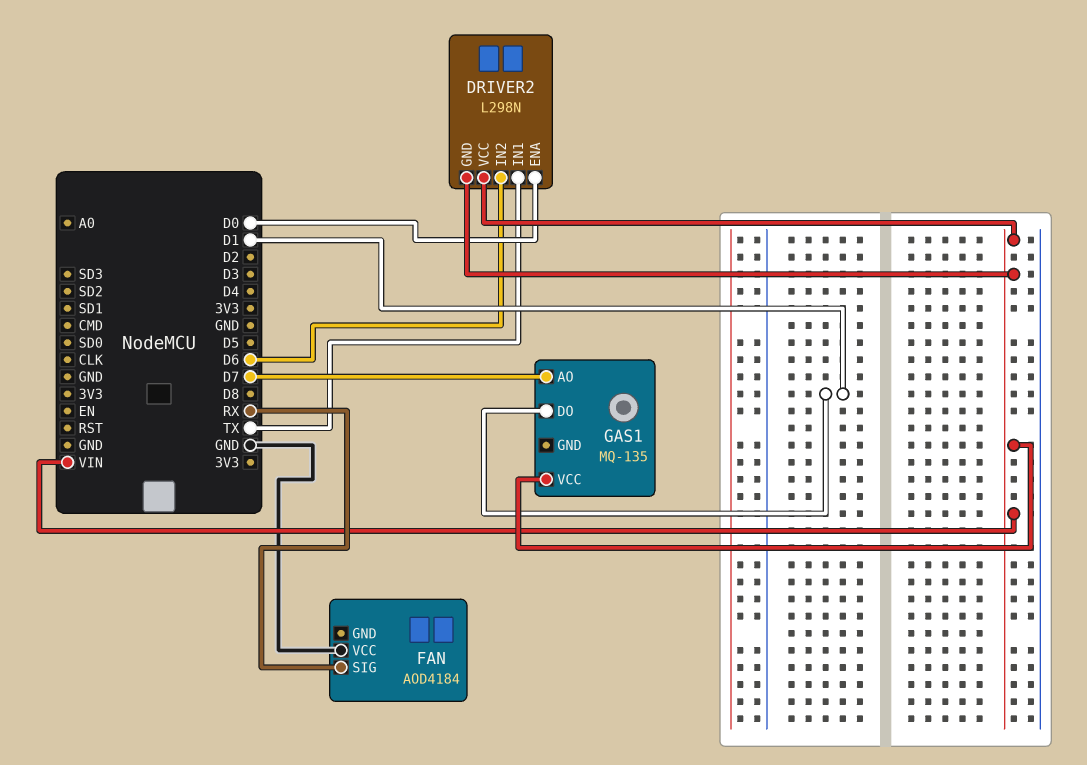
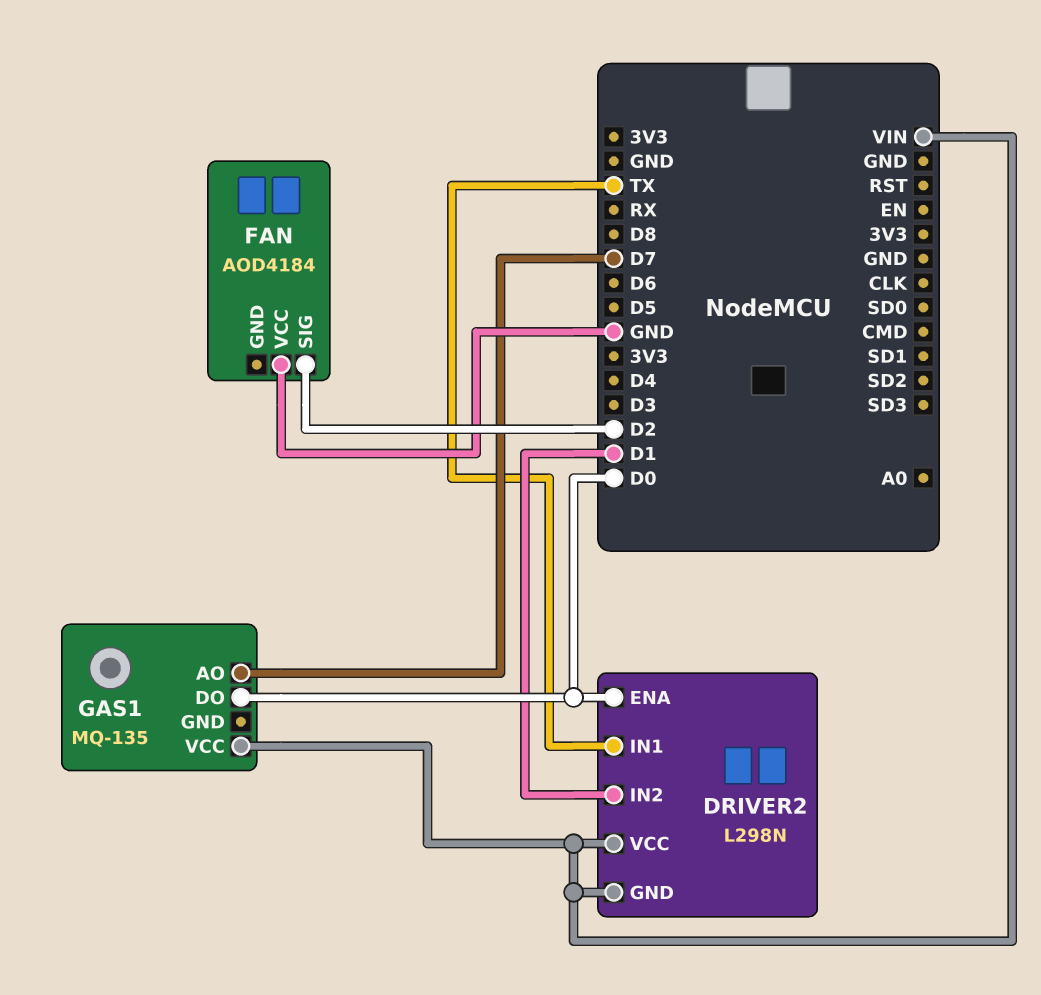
DRIVER2 pin IN2: D6 -> D1
FAN pin SIG: RX -> D2
GAS1 pin DO: D1 -> D0

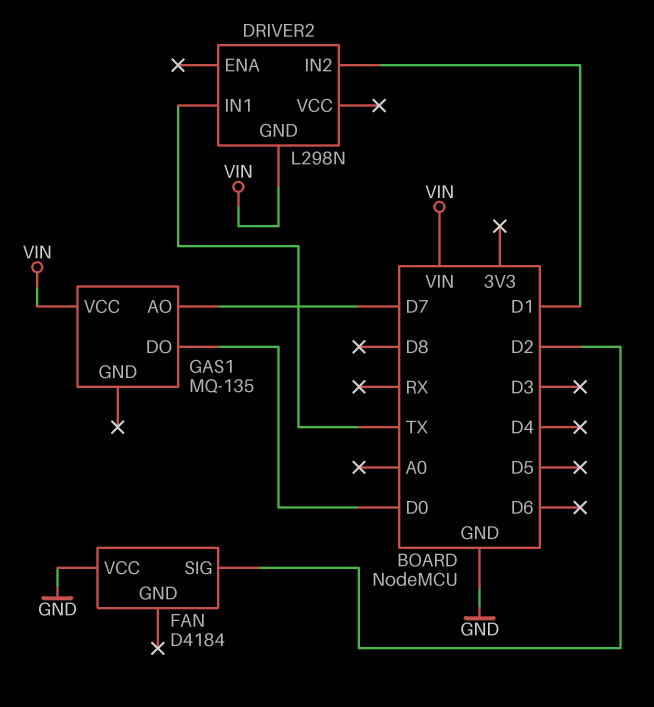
DRIVER2 pin ENA: D0 -> none
DRIVER2 pin VCC: VIN -> none
FAN: AOD4184 -> D4184

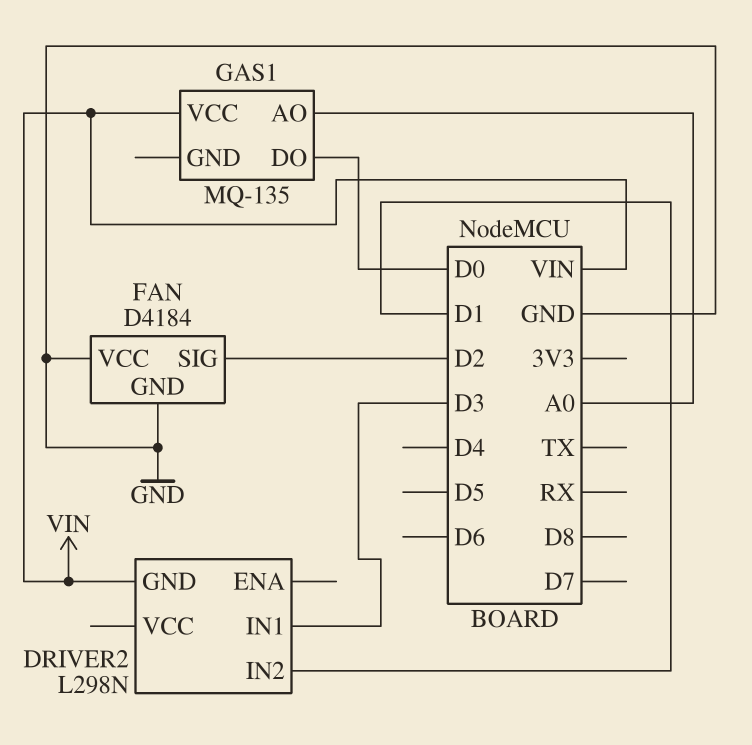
DRIVER2 pin IN1: TX -> D3
FAN pin GND: none -> GND
GAS1 pin AO: D7 -> A0

